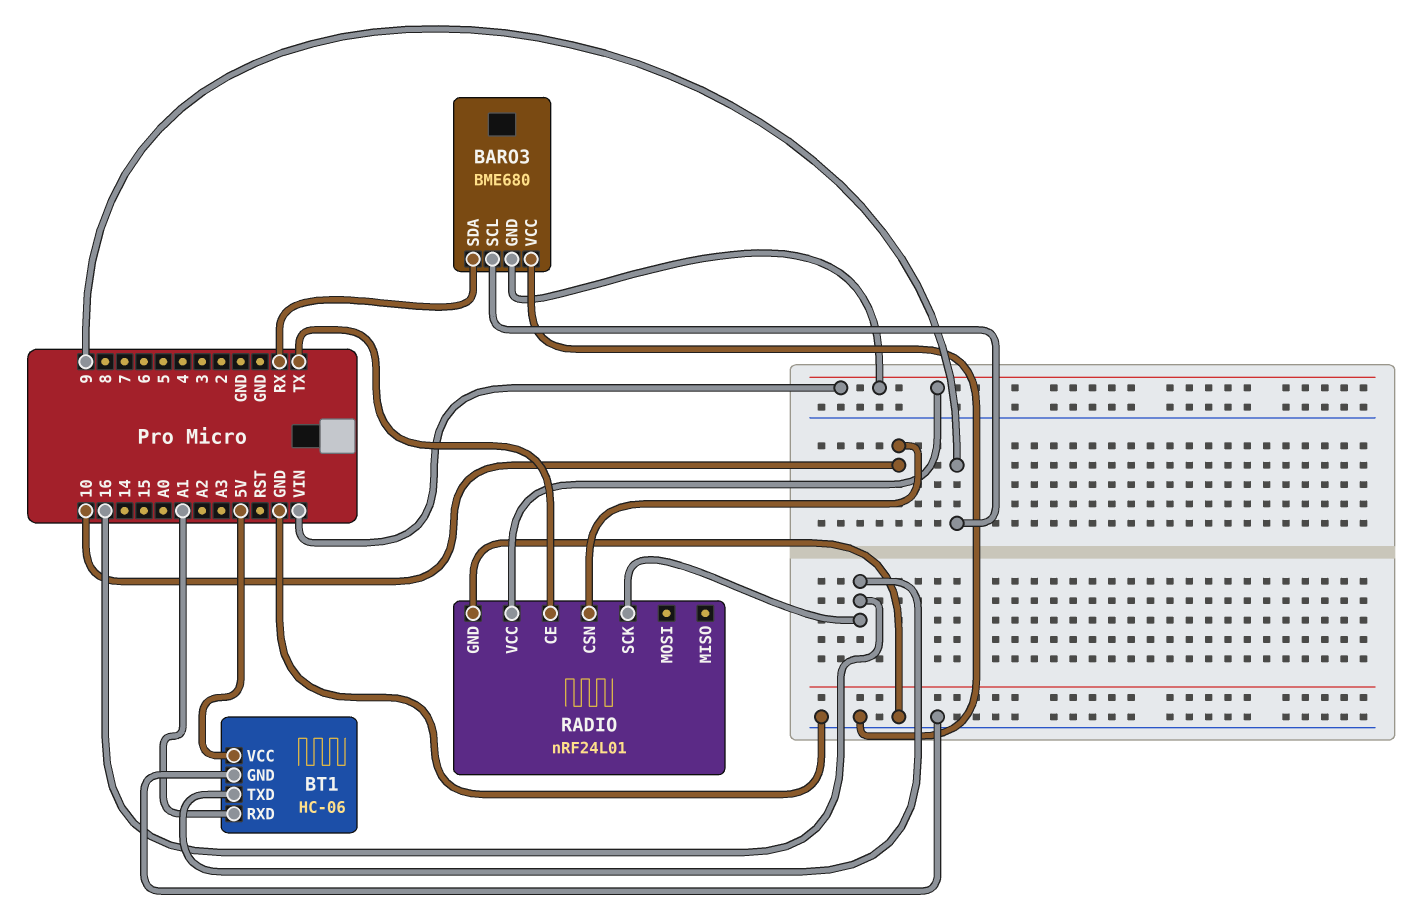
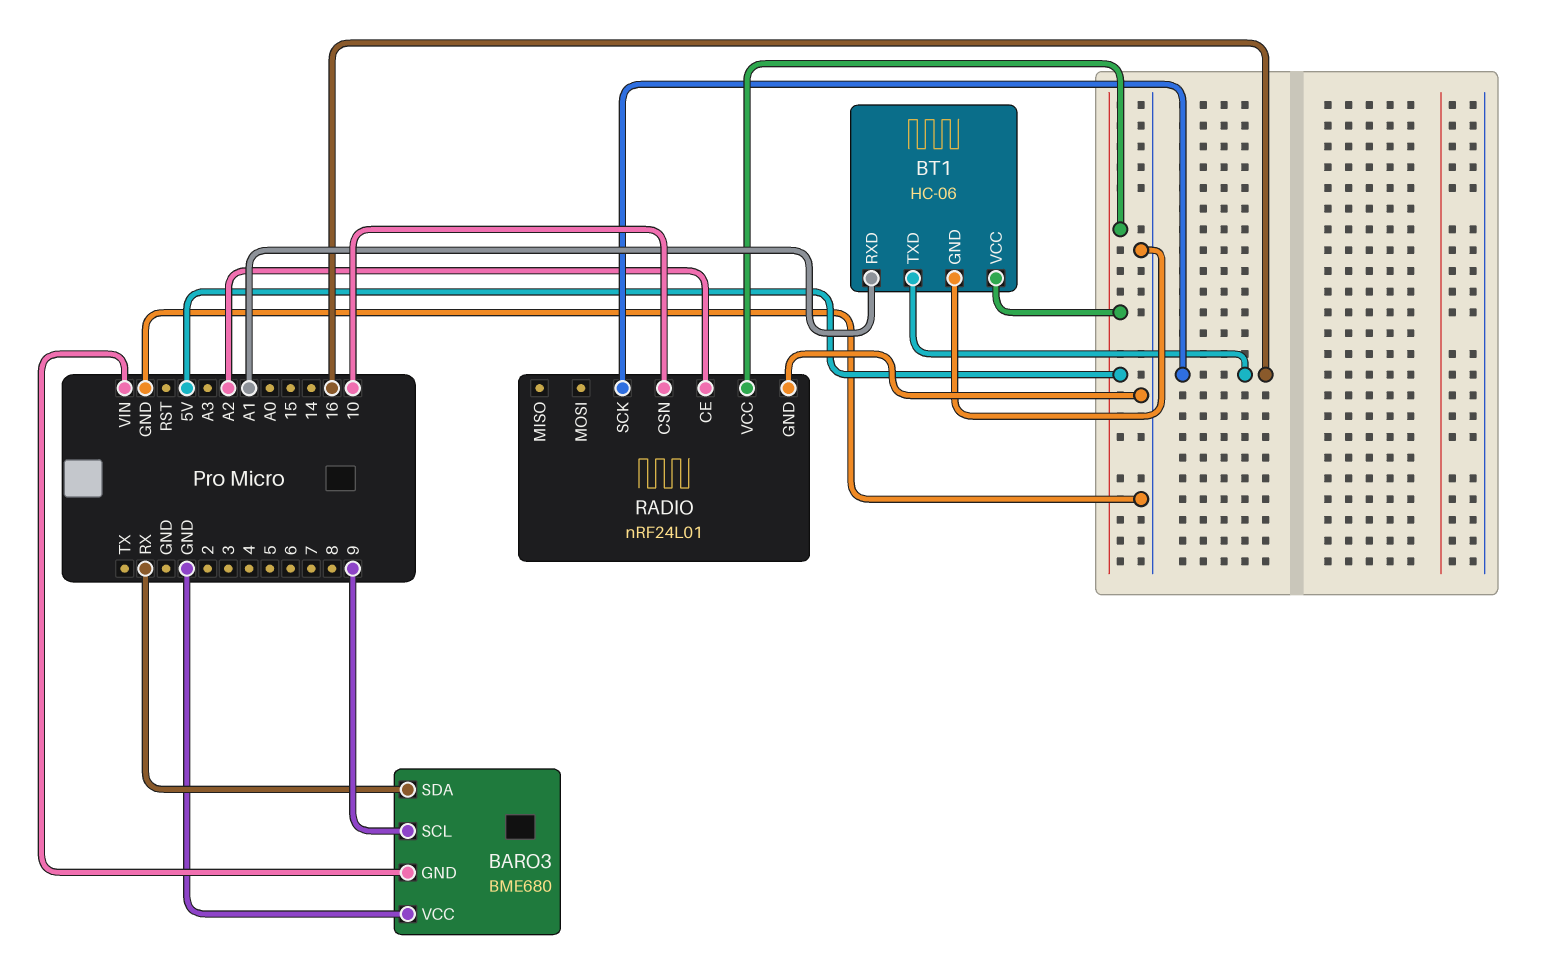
RADIO pin CE: TX -> A2
RADIO pin VCC: VIN -> 5V

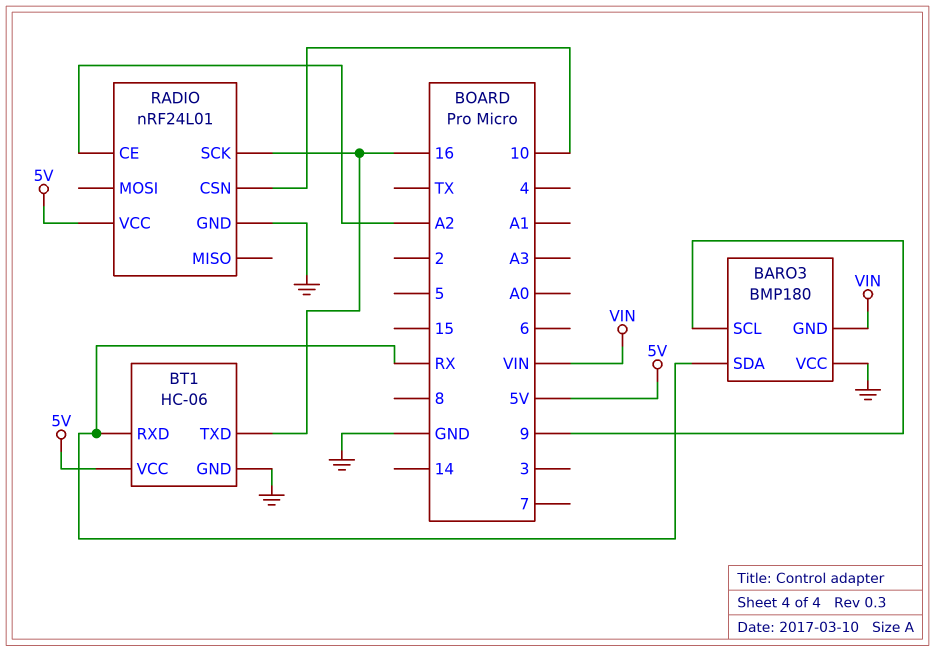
BARO3: BME680 -> BMP180
BT1 pin RXD: A1 -> RX

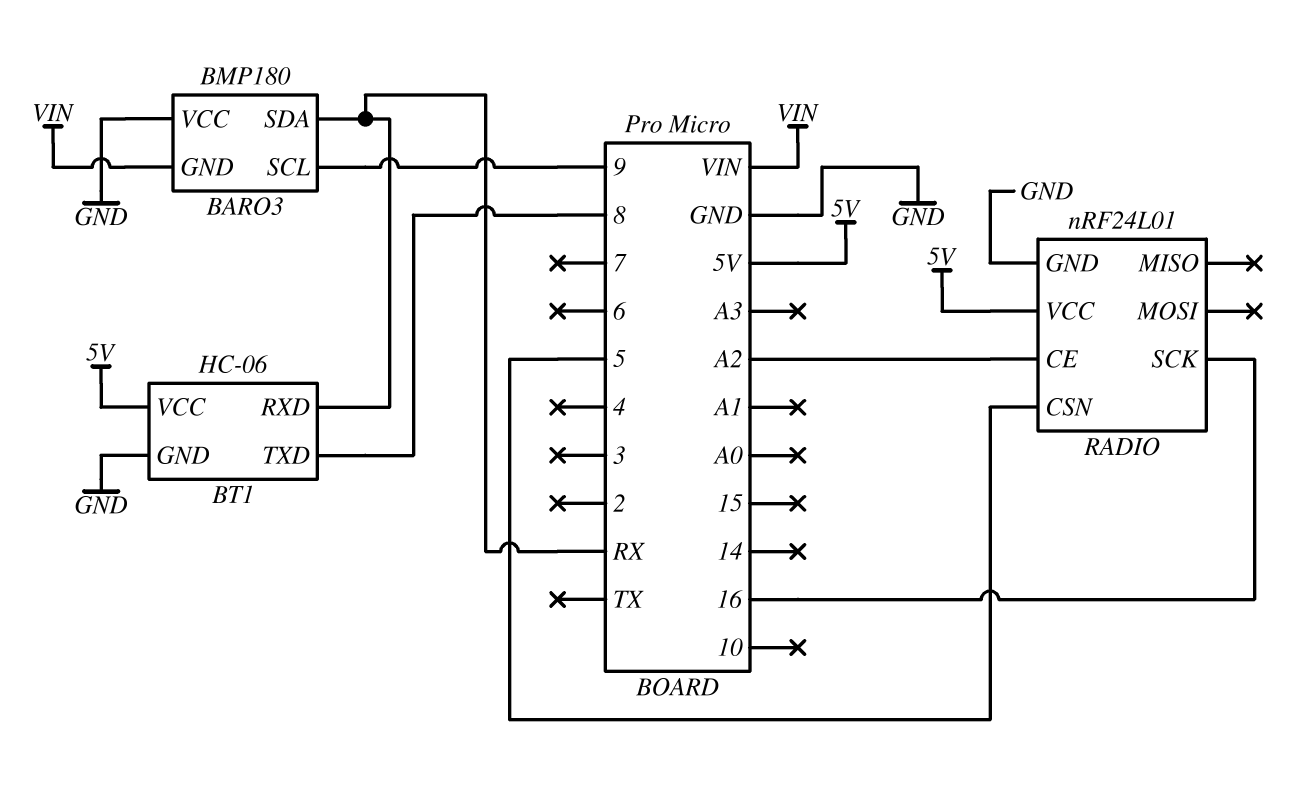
BT1 pin TXD: 16 -> 8
RADIO pin CSN: 10 -> 5

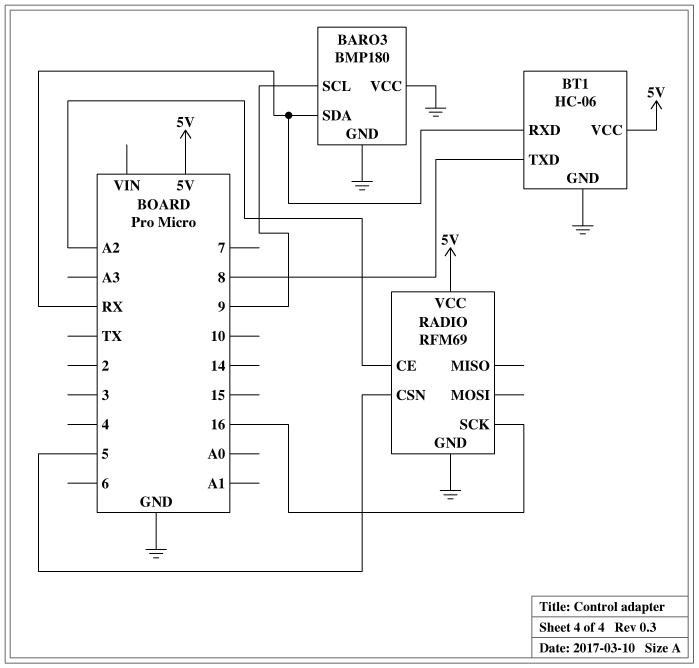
BARO3 pin GND: VIN -> GND
RADIO: nRF24L01 -> RFM69

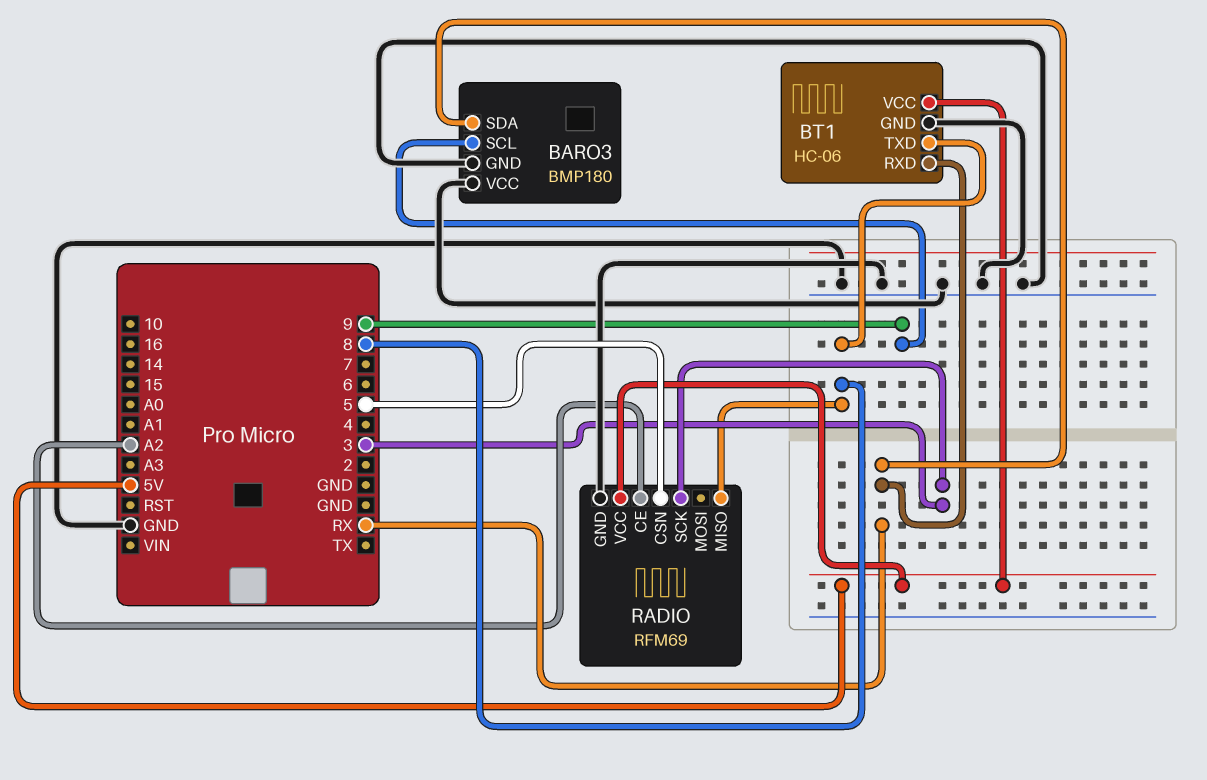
RADIO pin MISO: none -> 8
RADIO pin SCK: 16 -> 3

